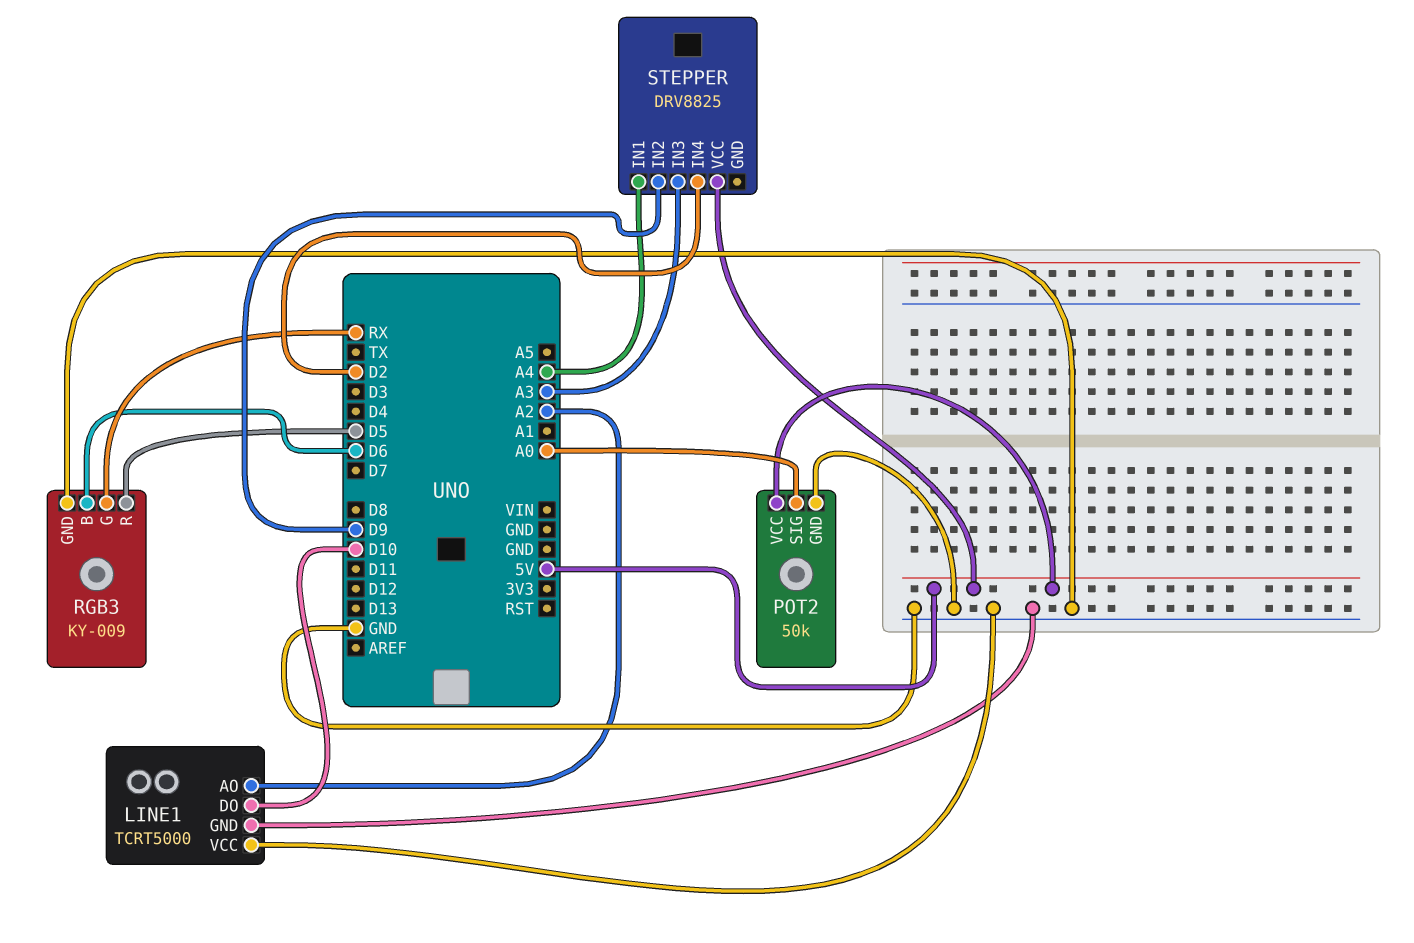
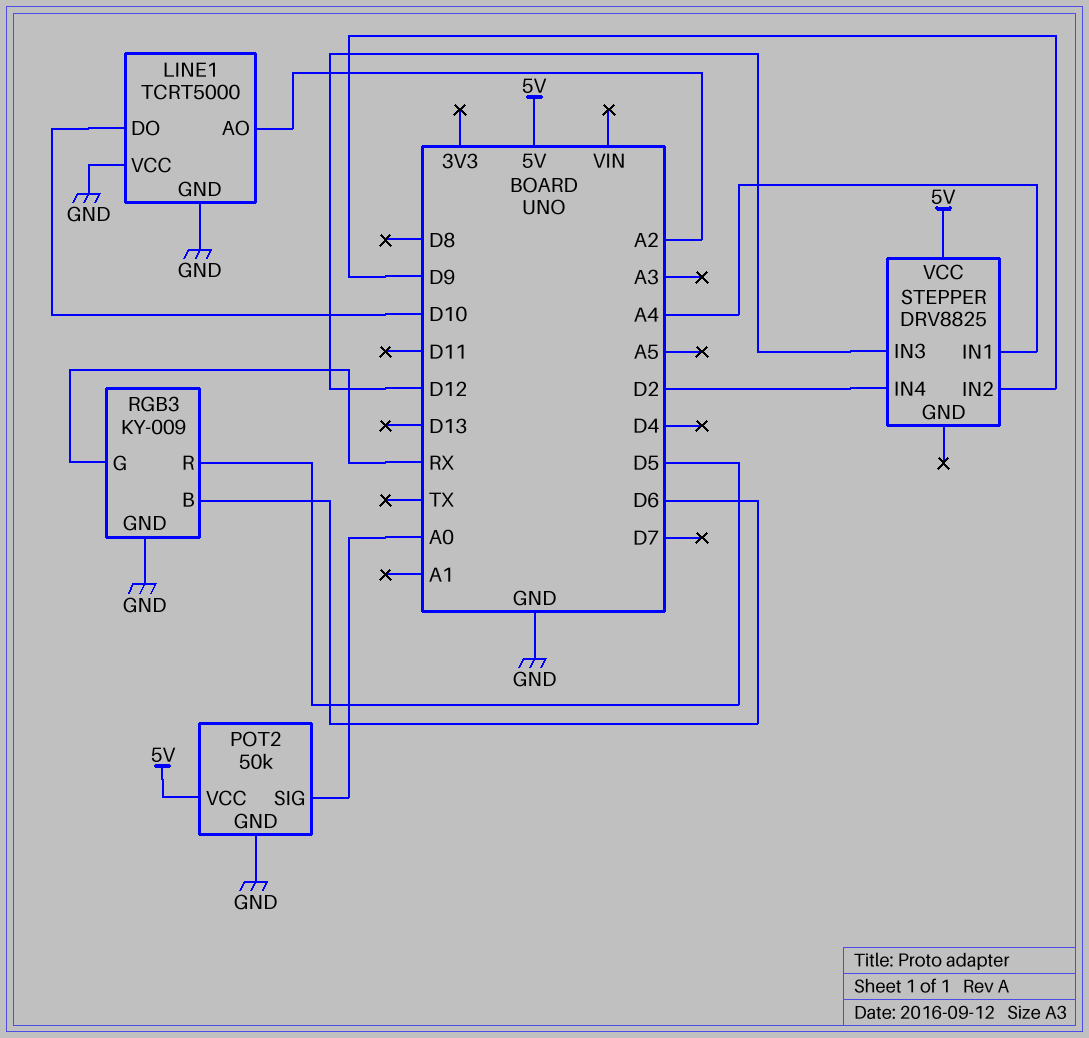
STEPPER pin IN3: A3 -> D12

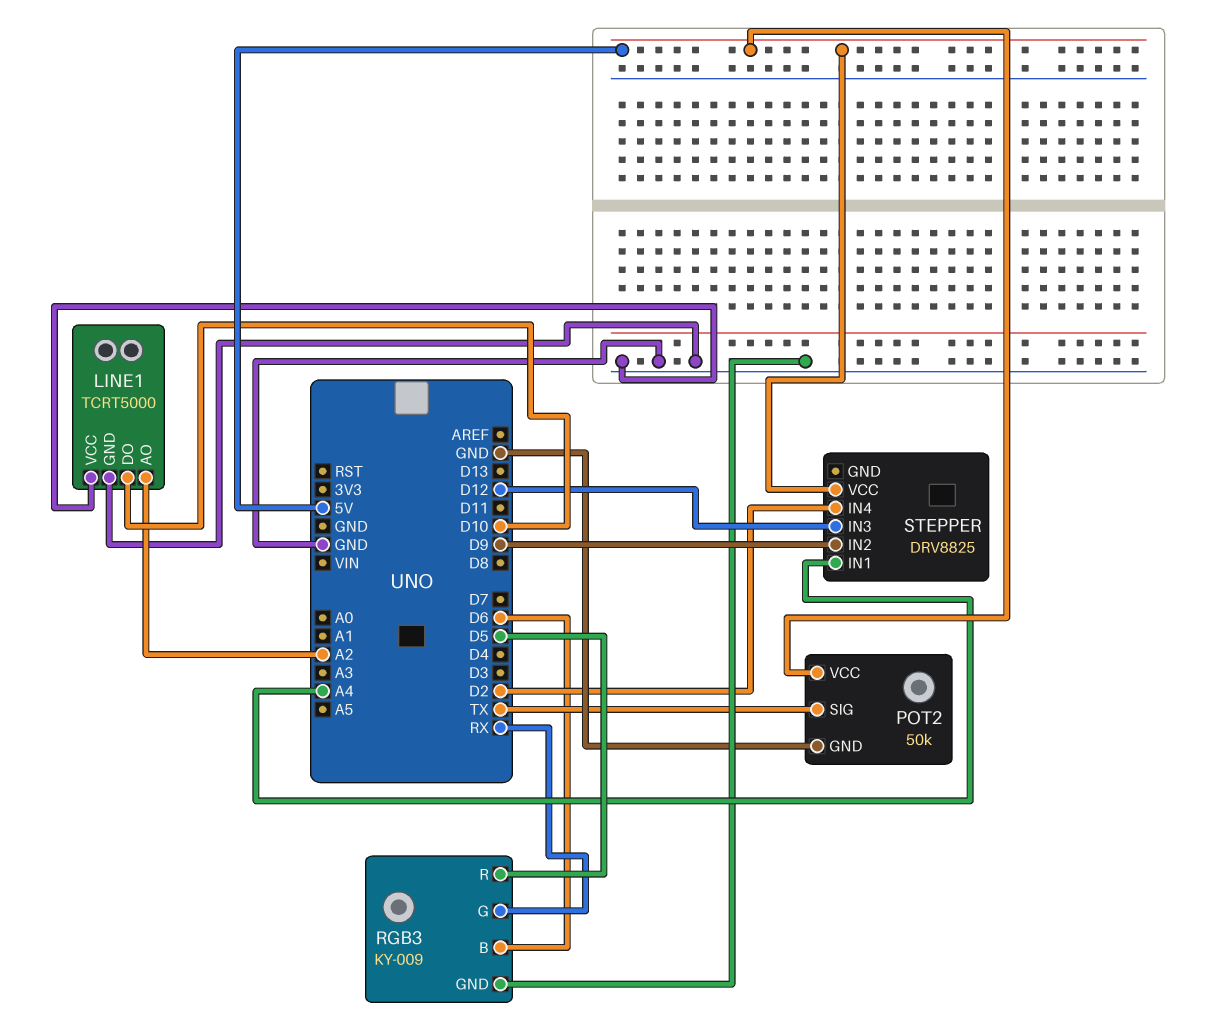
POT2 pin SIG: A0 -> TX

